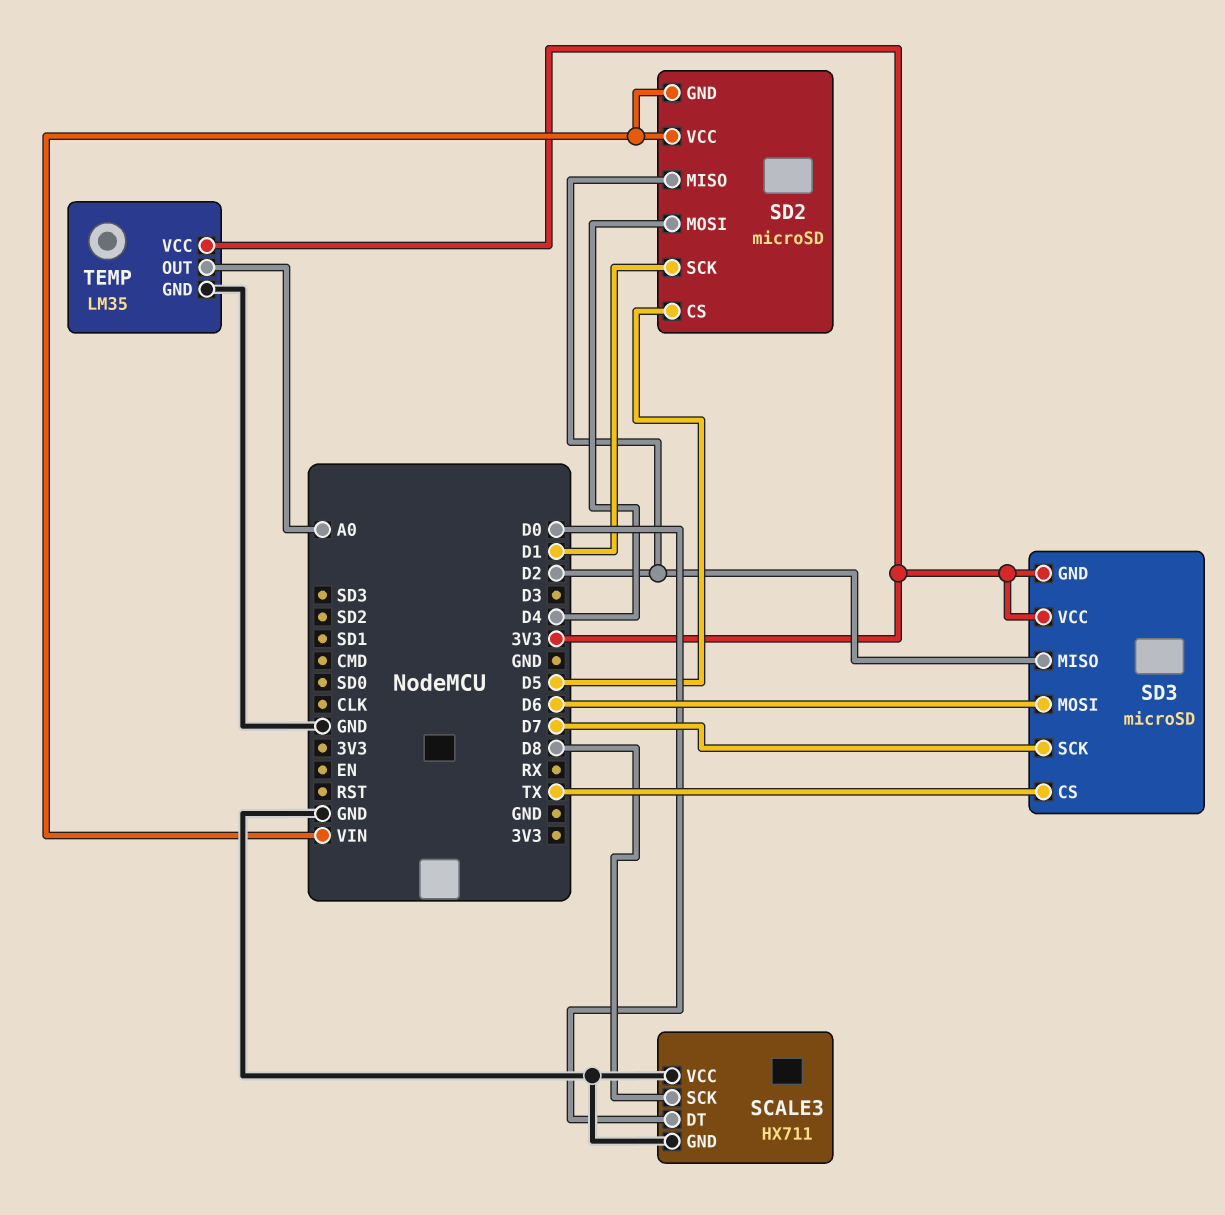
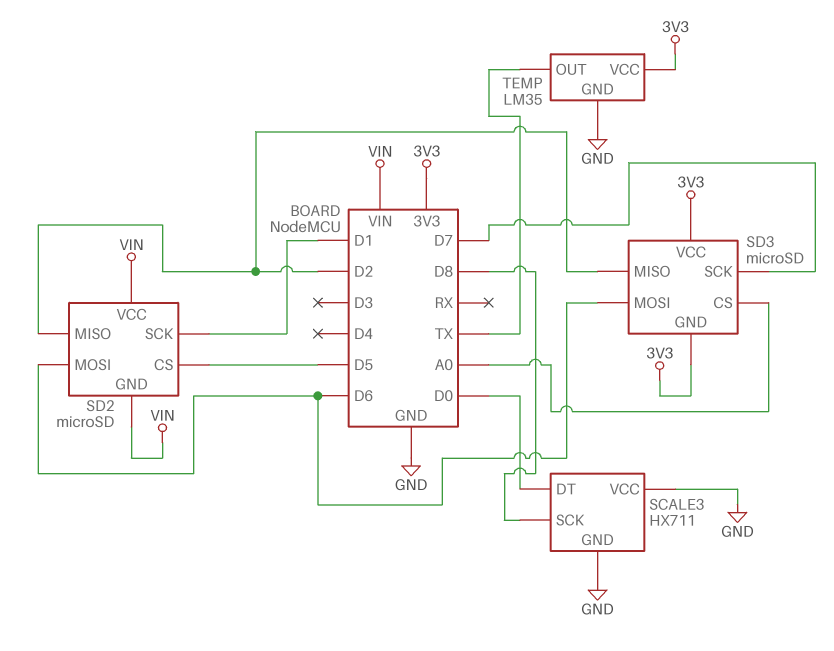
SD2 pin MOSI: D4 -> D6
SD3 pin CS: TX -> A0
TEMP pin OUT: A0 -> TX

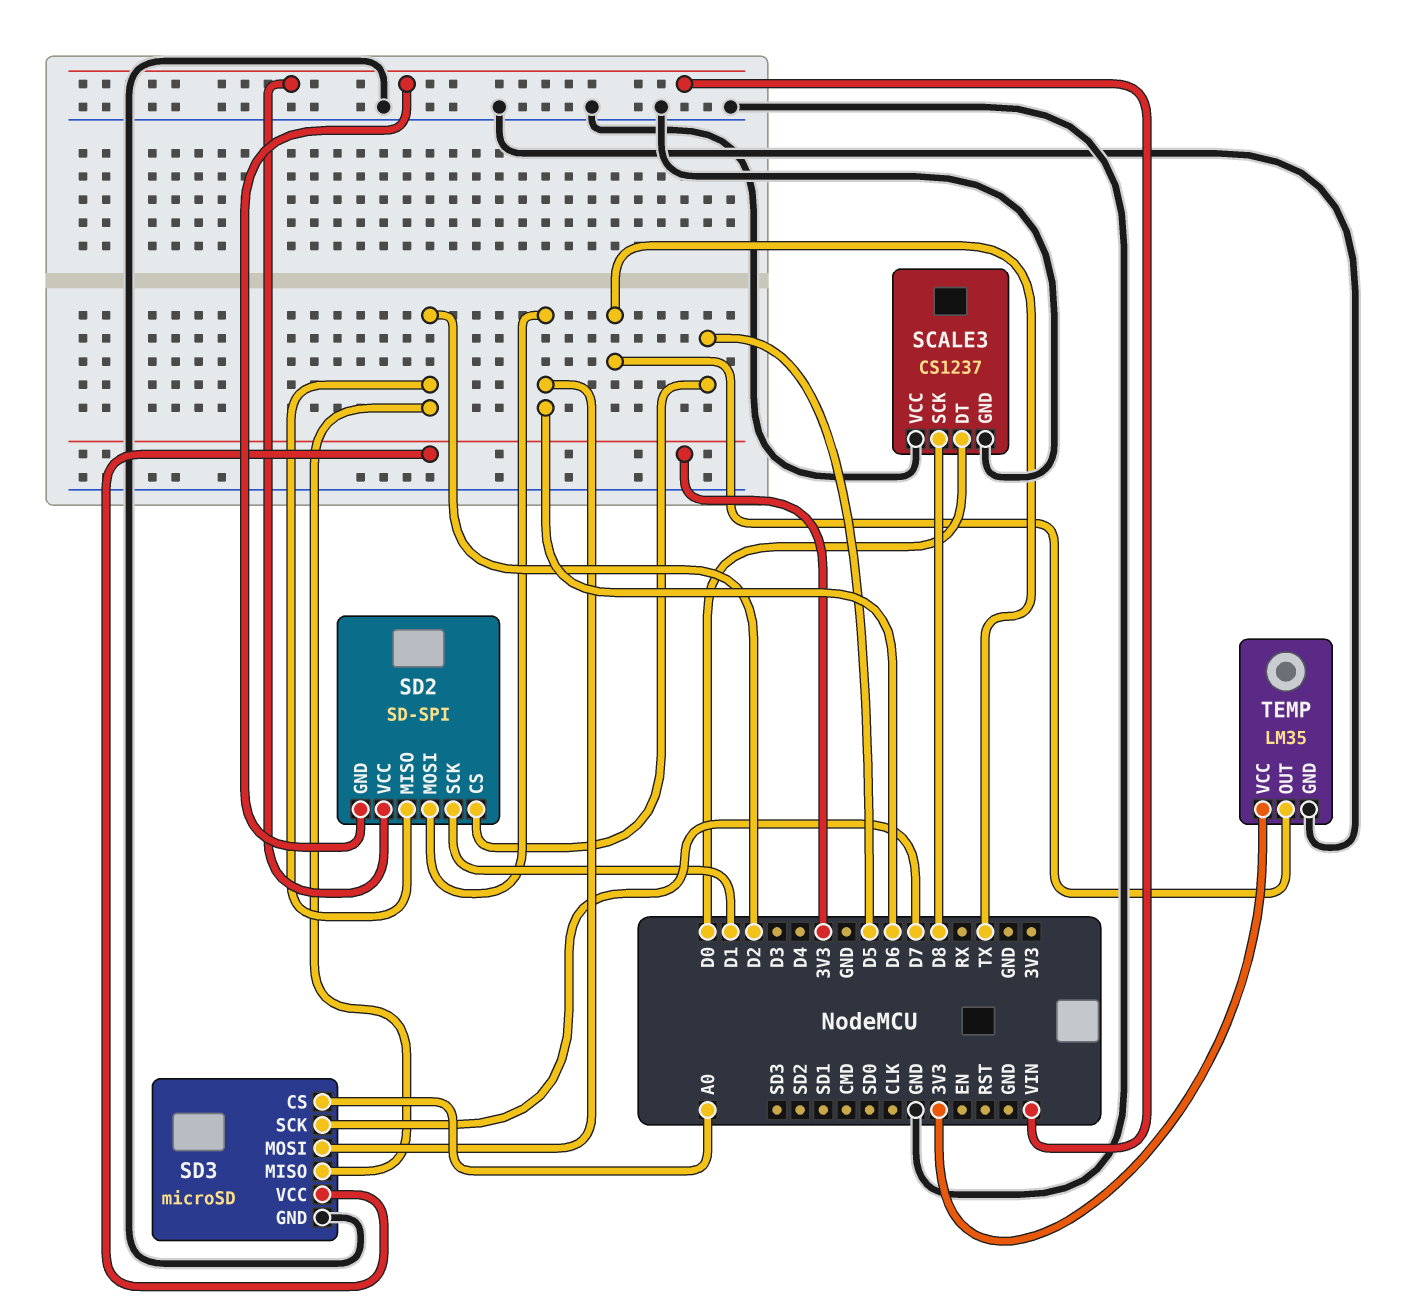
SCALE3: HX711 -> CS1237
SD2: microSD -> SD-SPI
SD3 pin GND: 3V3 -> GND

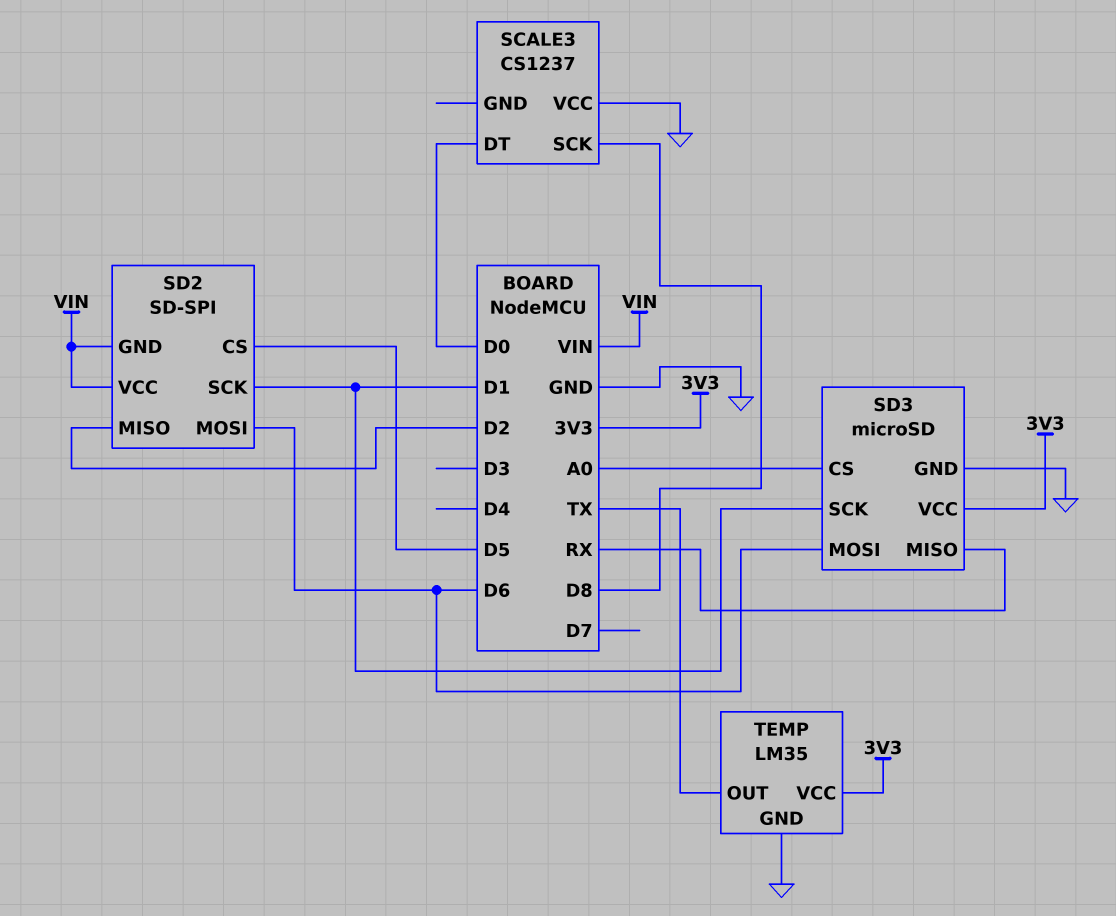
SCALE3 pin GND: GND -> none
SD3 pin MISO: D2 -> RX
SD3 pin SCK: D7 -> D1

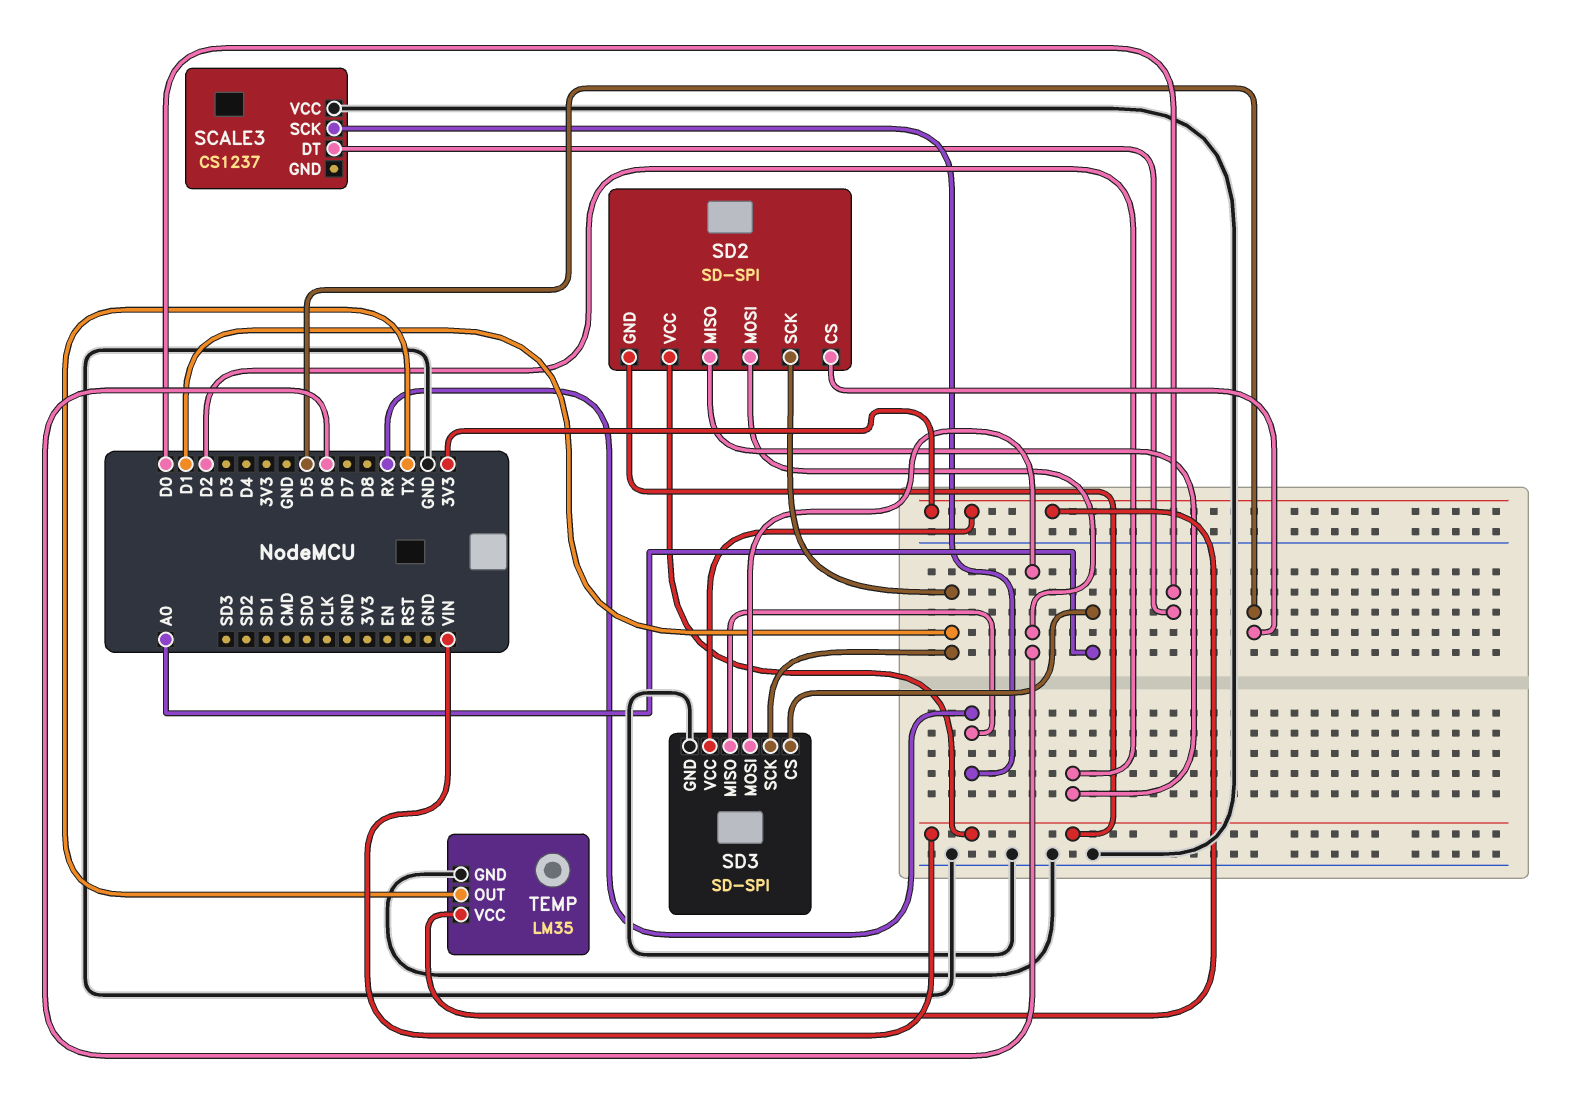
SCALE3 pin SCK: D8 -> RX
SD3: microSD -> SD-SPI

